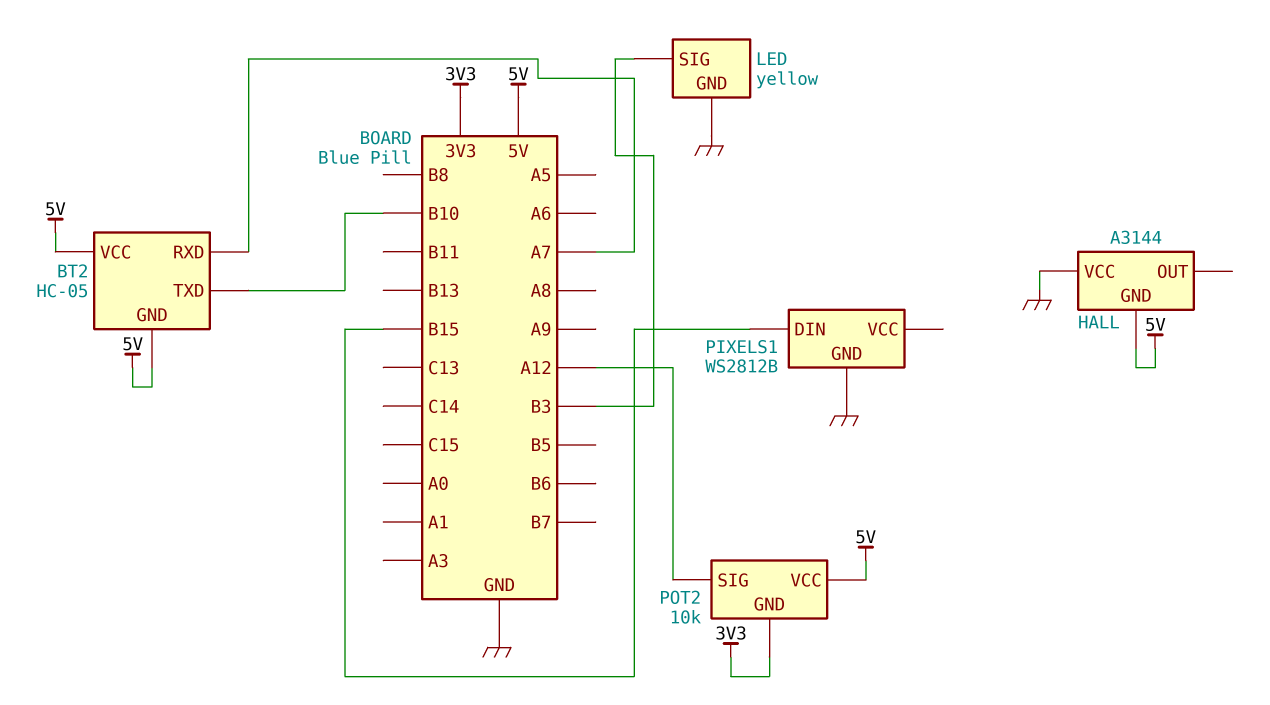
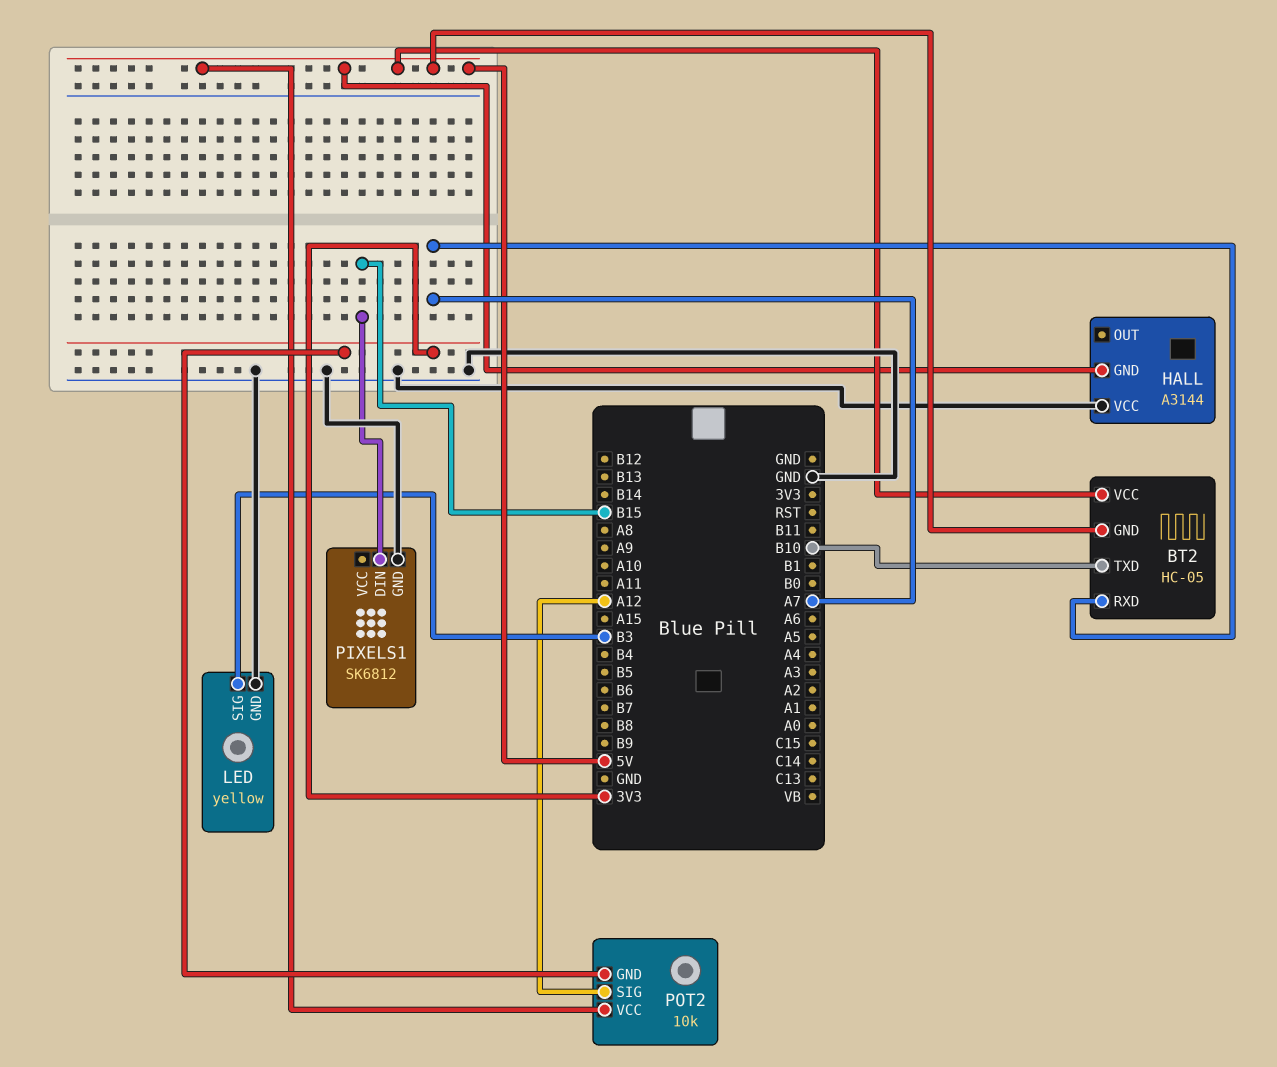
PIXELS1: WS2812B -> SK6812

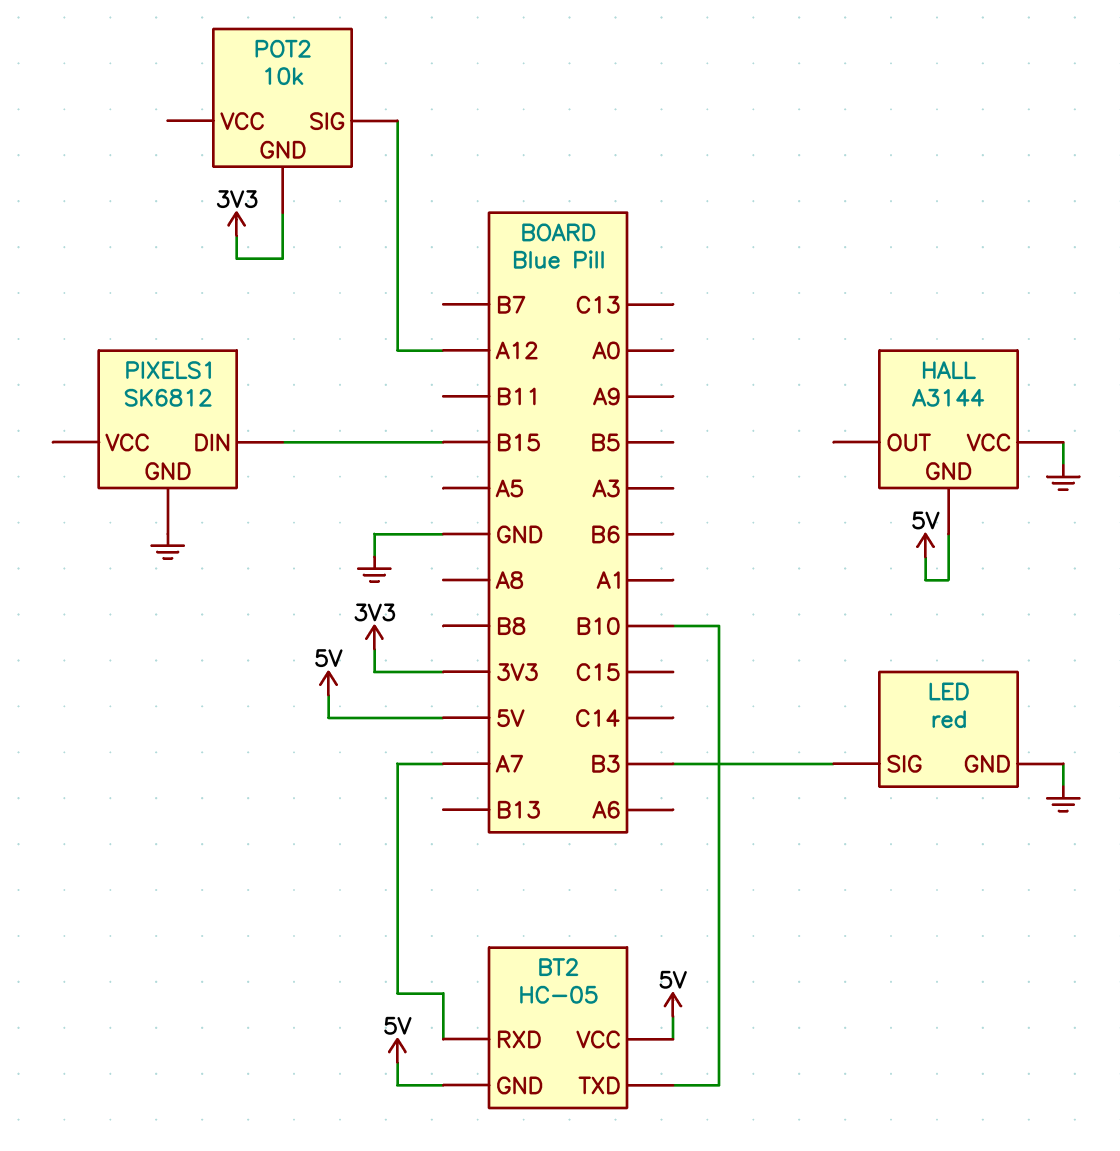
LED: yellow -> red
POT2 pin VCC: 5V -> none

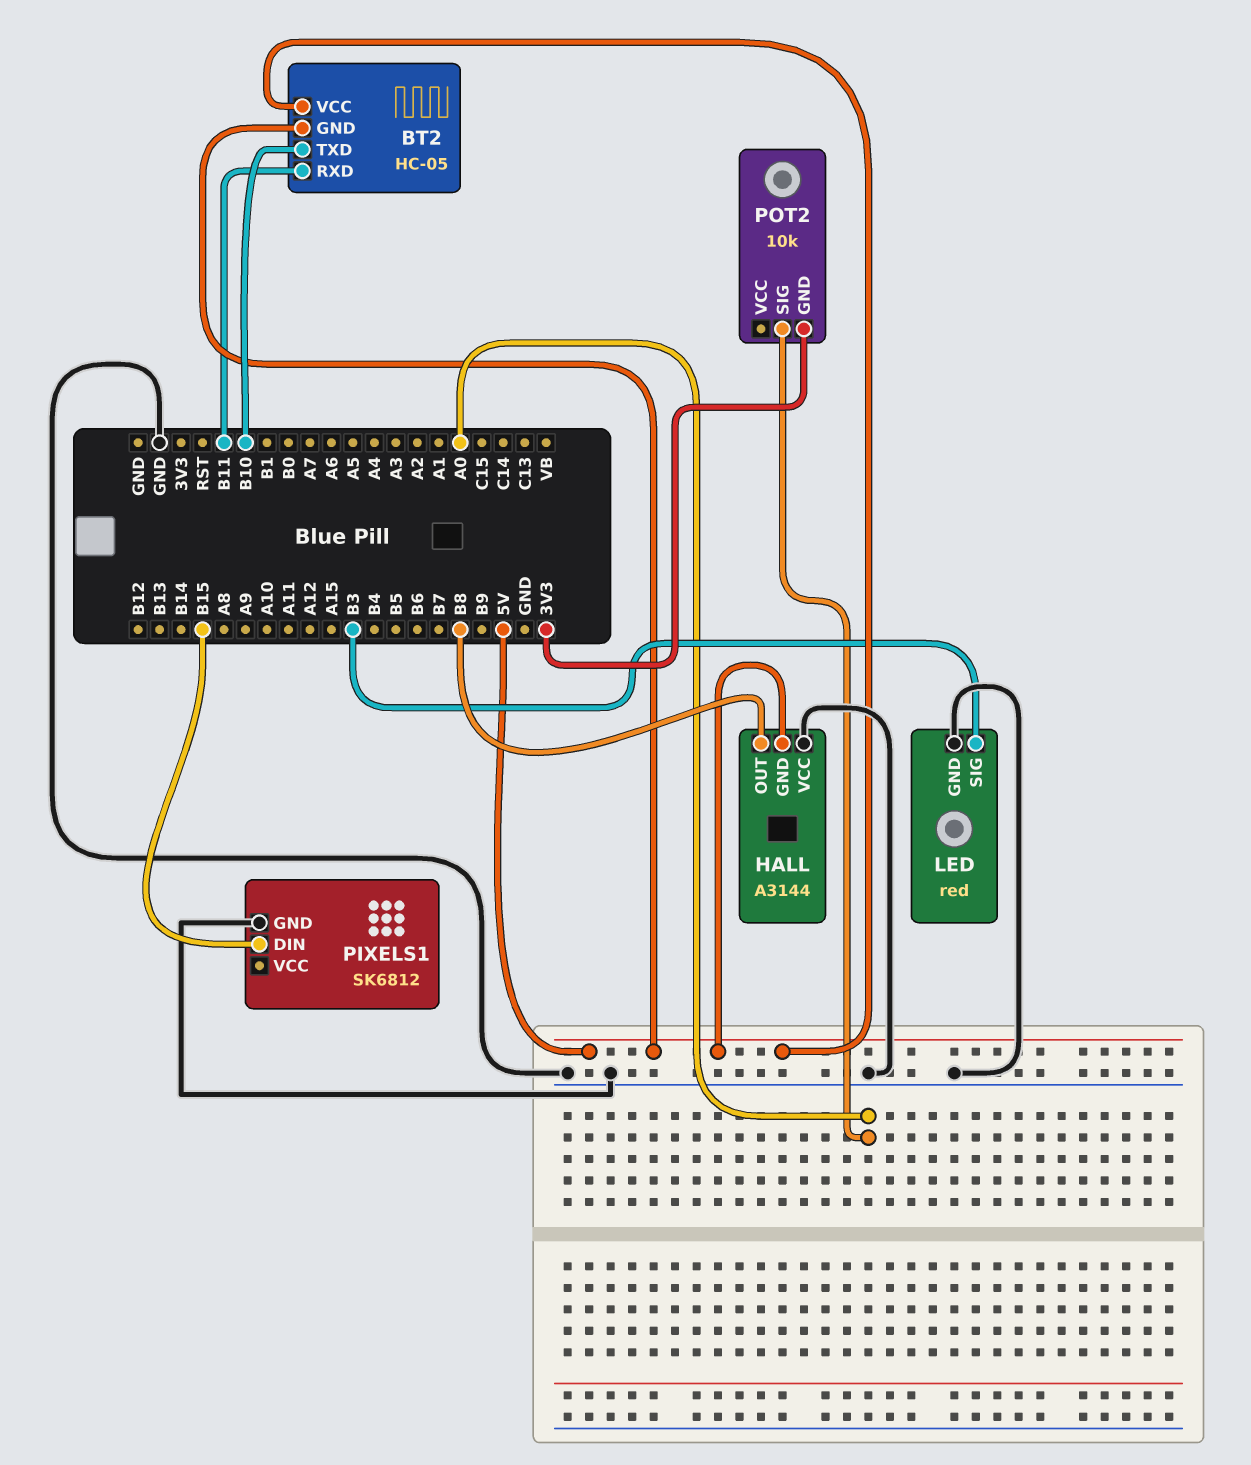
BT2 pin RXD: A7 -> B11
HALL pin OUT: none -> B8
POT2 pin SIG: A12 -> A0

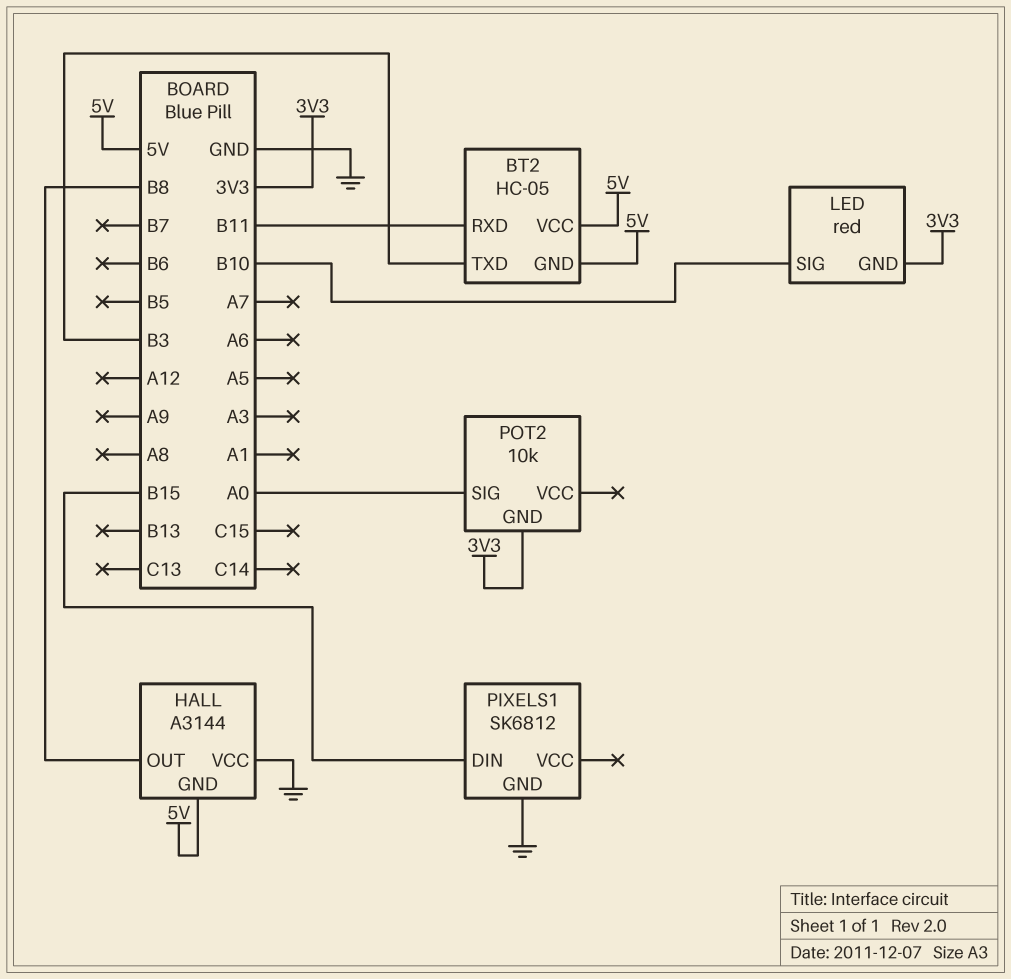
BT2 pin TXD: B10 -> B3
LED pin GND: GND -> 3V3
LED pin SIG: B3 -> B10

